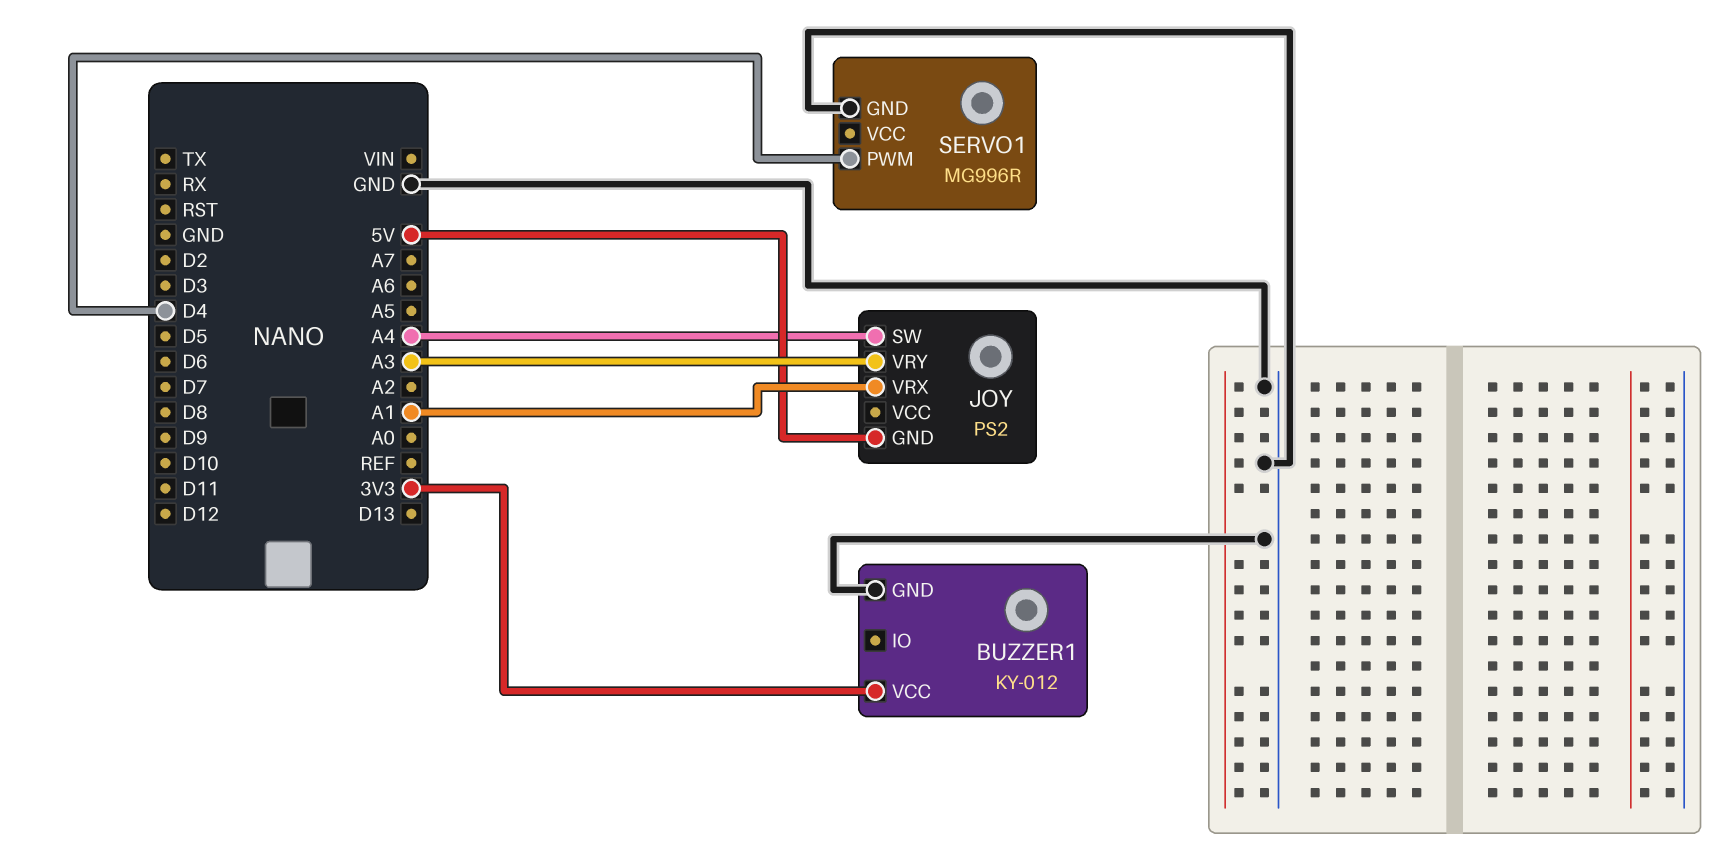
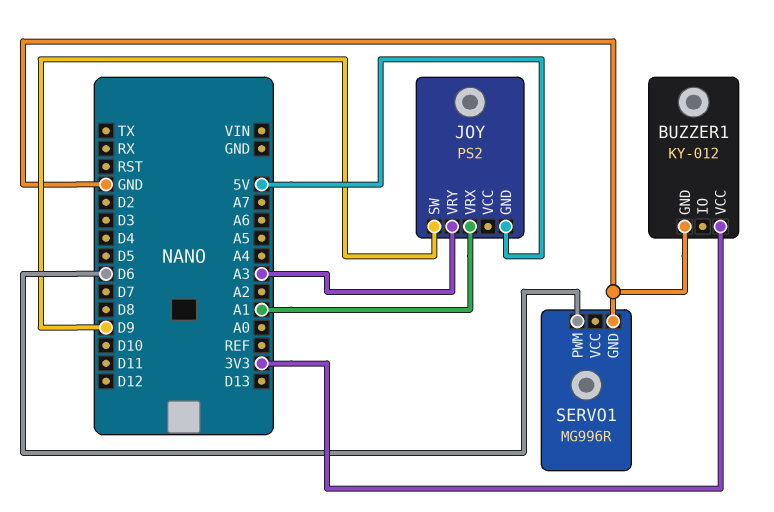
JOY pin SW: A4 -> D9
SERVO1 pin PWM: D4 -> D6

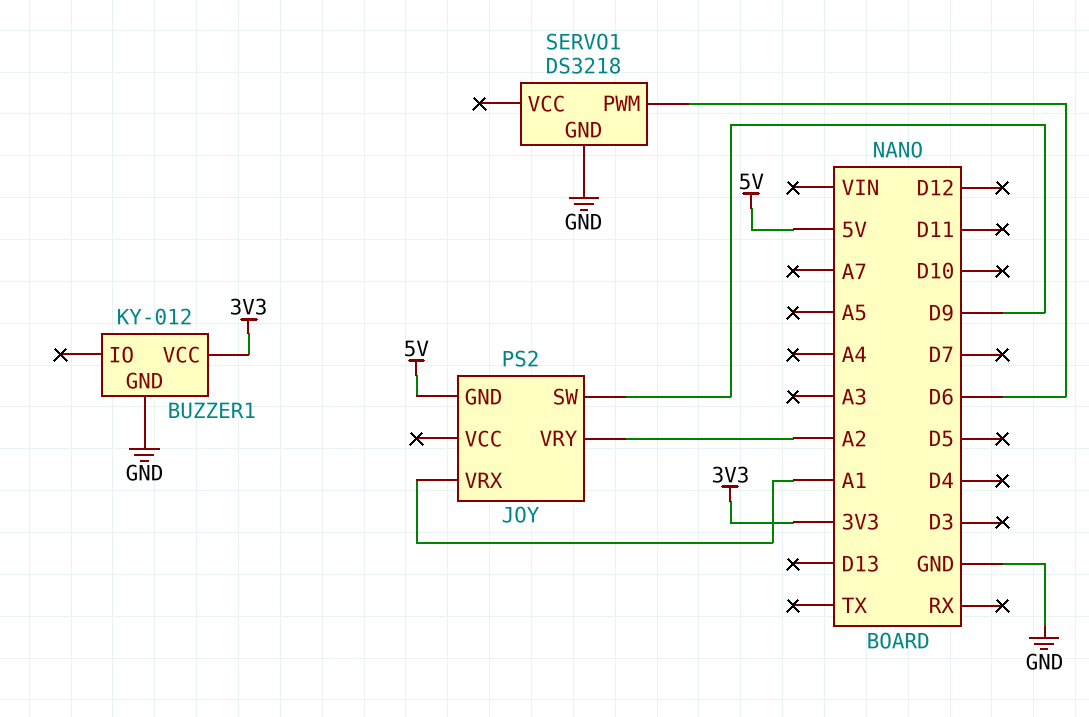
JOY pin VRY: A3 -> A2
SERVO1: MG996R -> DS3218

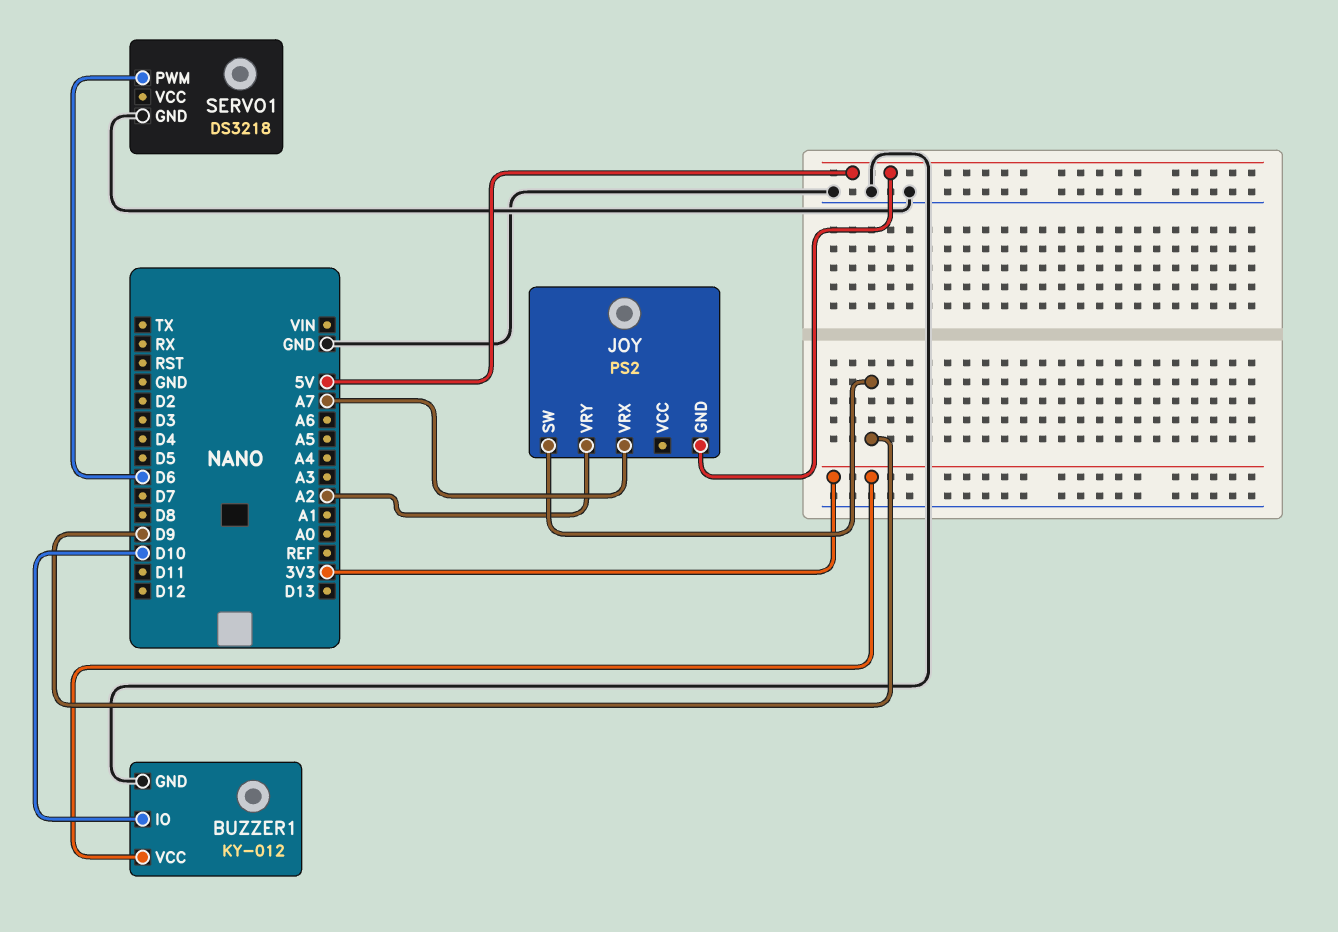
BUZZER1 pin IO: none -> D10
JOY pin VRX: A1 -> A7

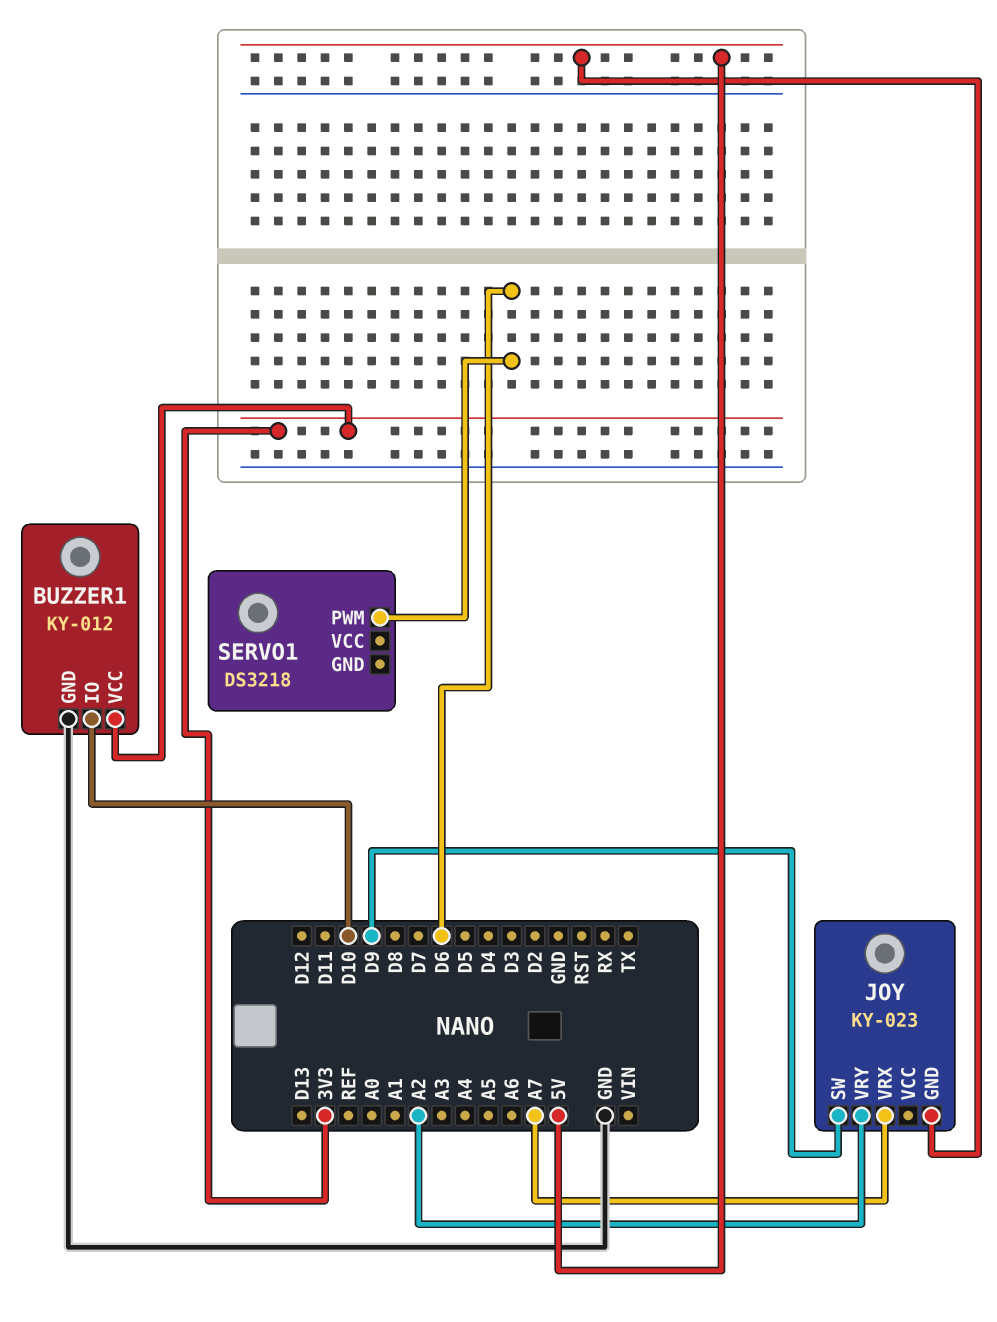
JOY: PS2 -> KY-023
SERVO1 pin GND: GND -> none

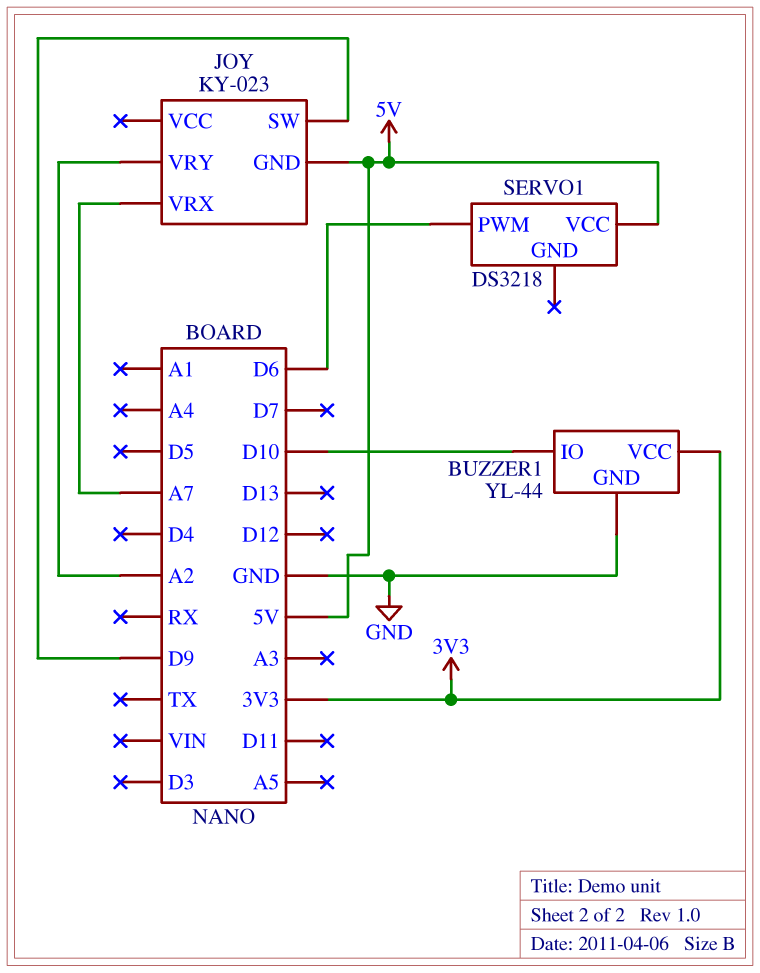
BUZZER1: KY-012 -> YL-44
SERVO1 pin VCC: none -> 5V

